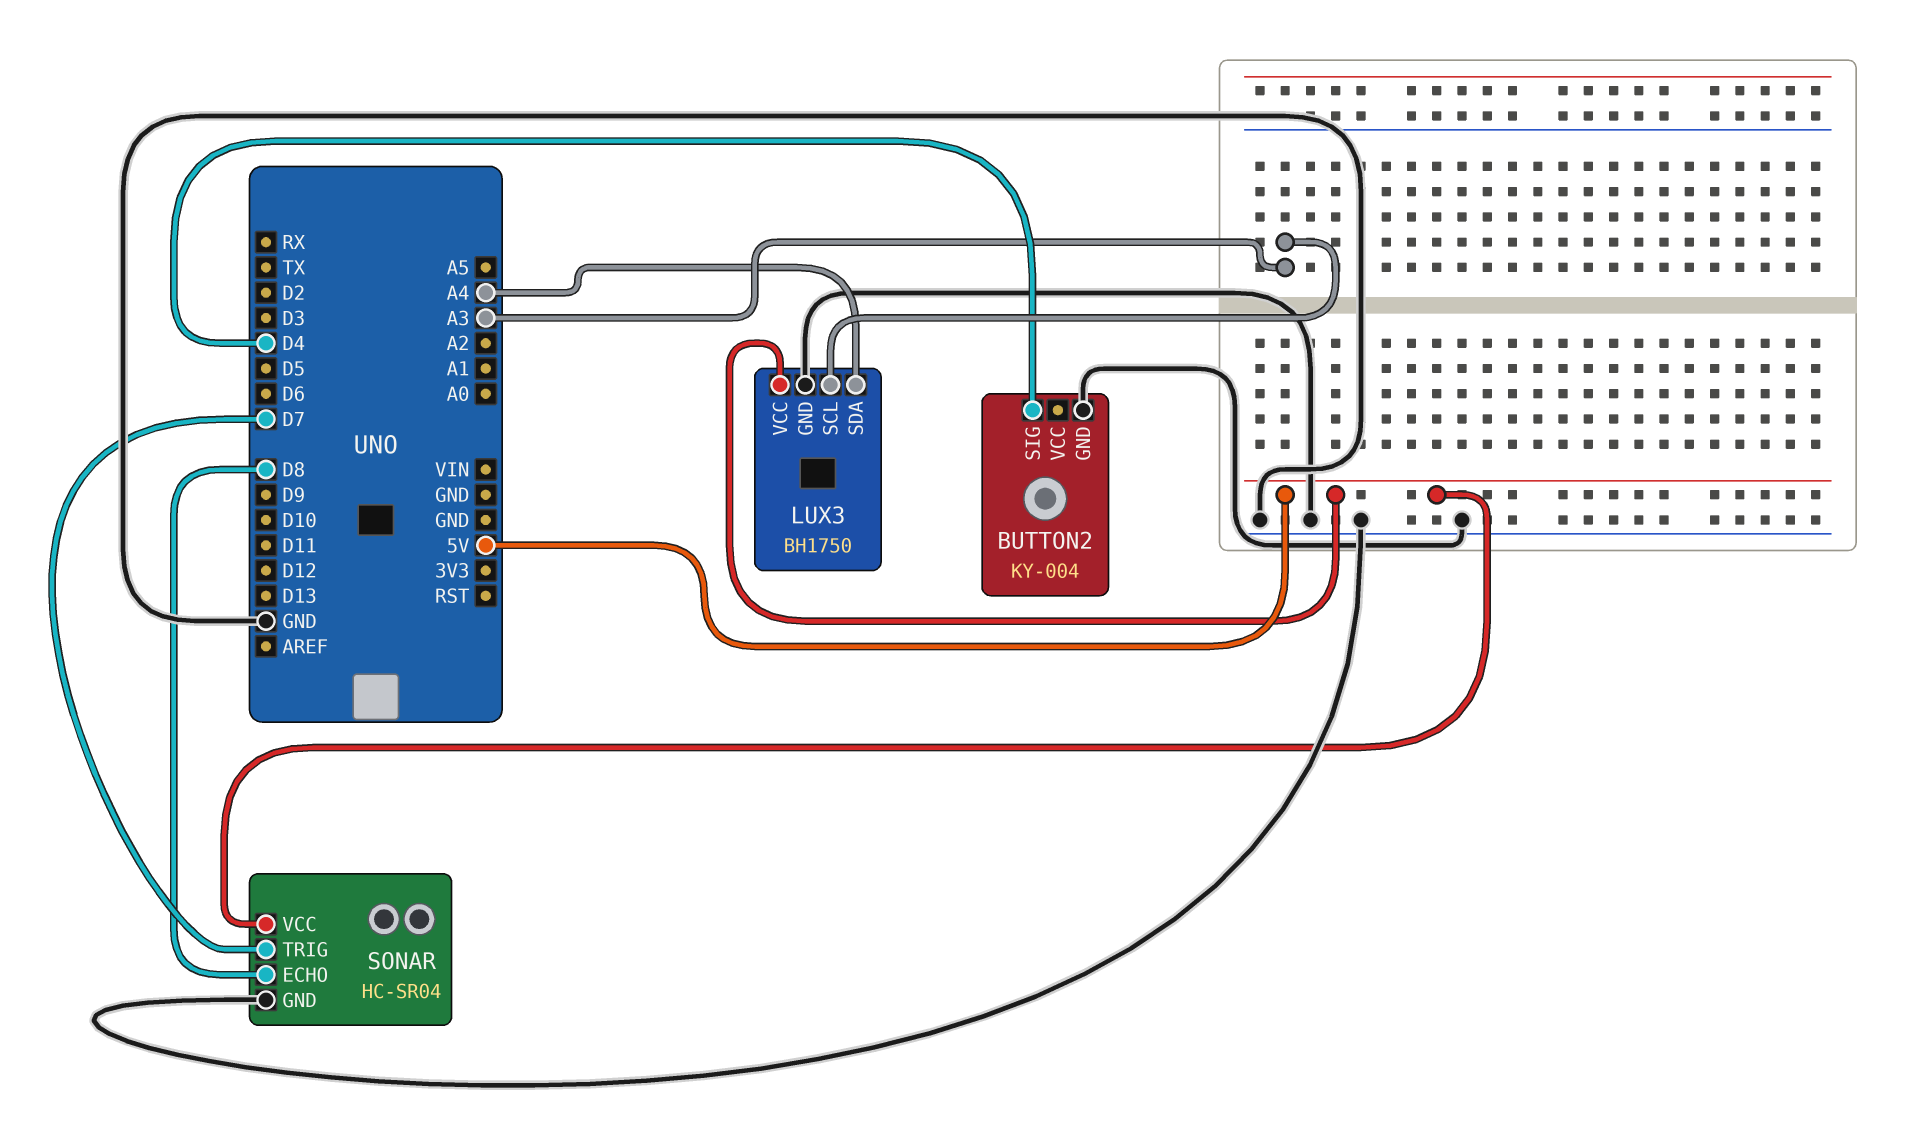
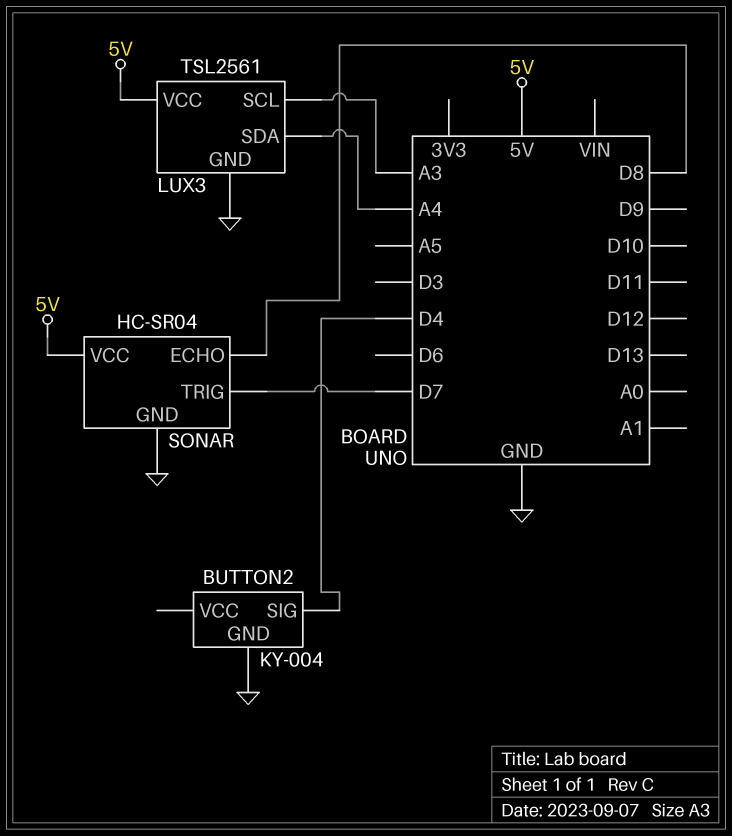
LUX3: BH1750 -> TSL2561

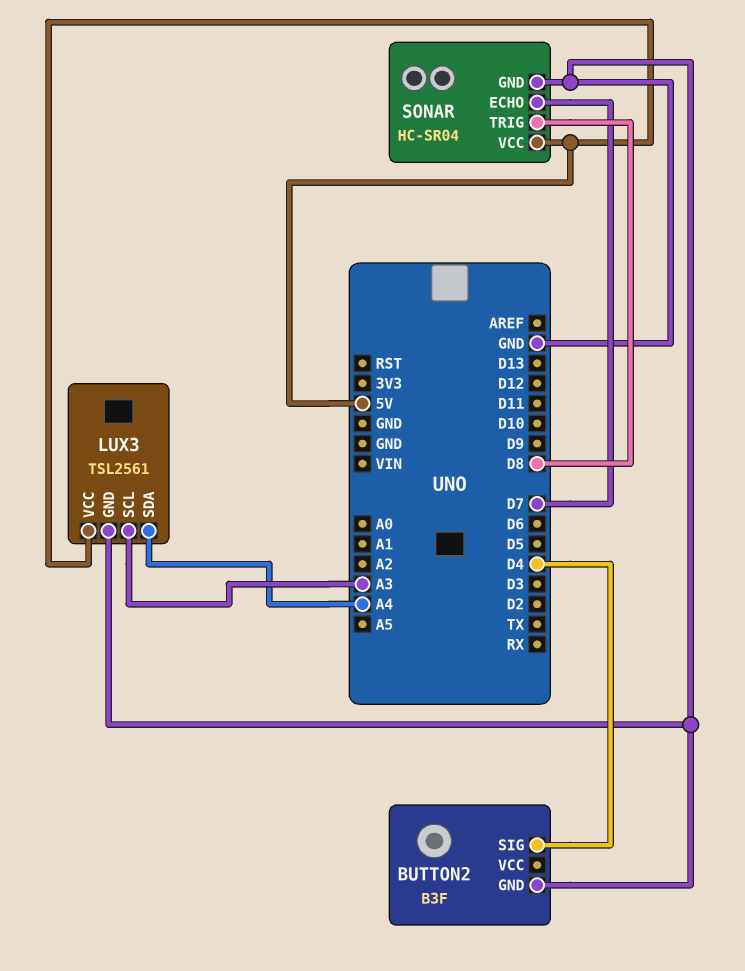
BUTTON2: KY-004 -> B3F
SONAR pin ECHO: D8 -> D7
SONAR pin TRIG: D7 -> D8

